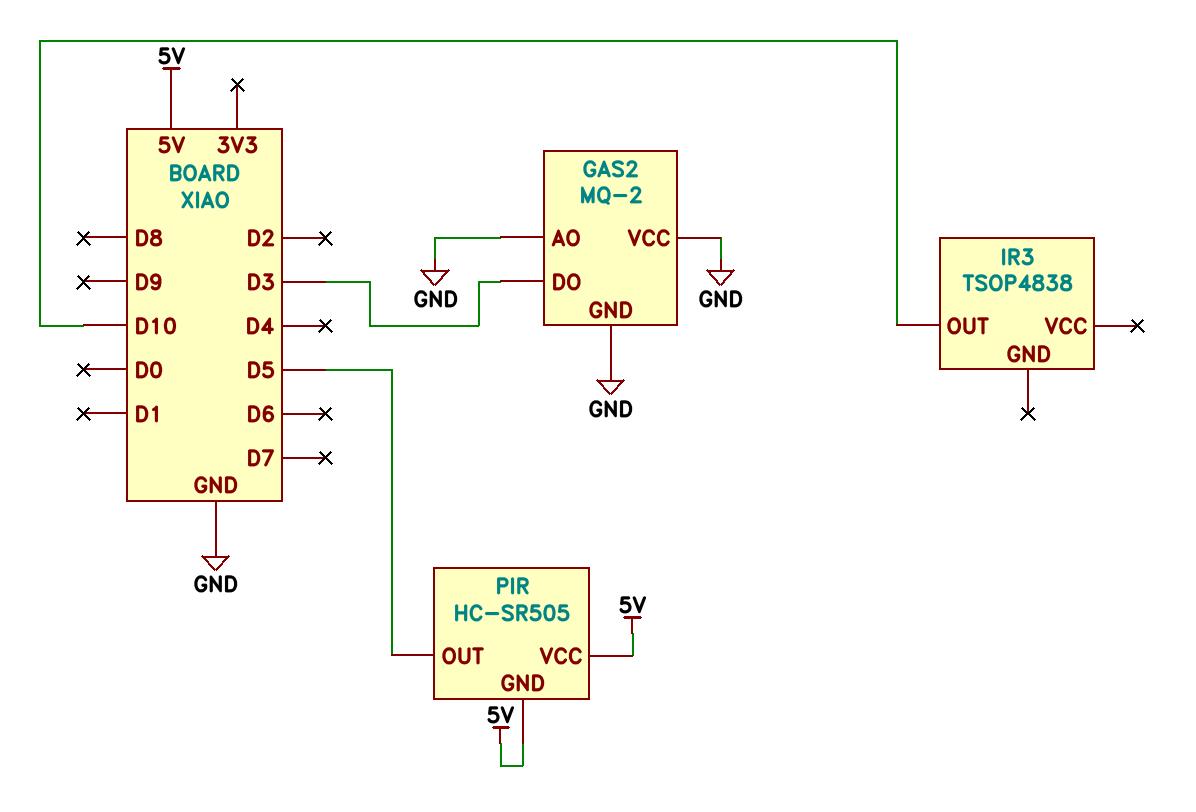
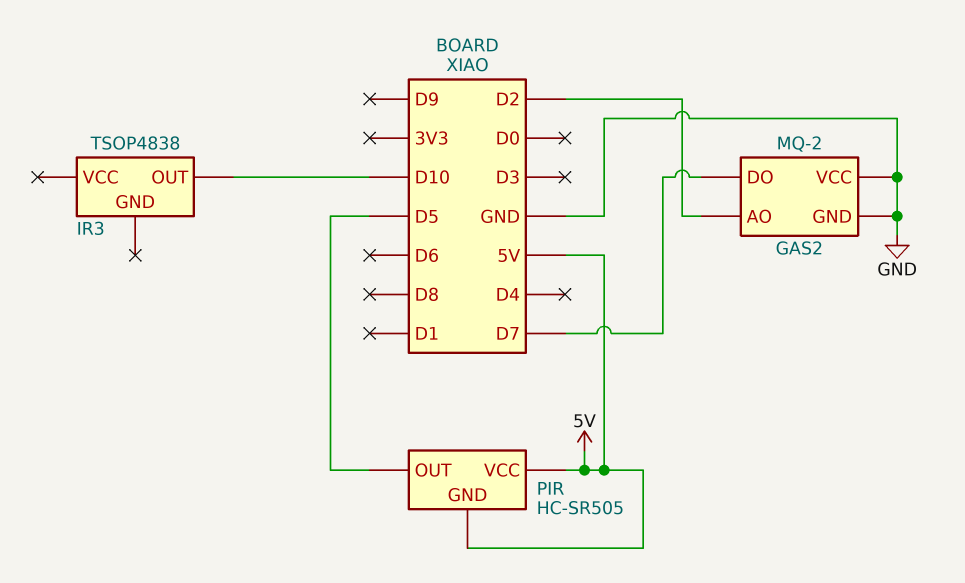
GAS2 pin AO: GND -> D2
GAS2 pin DO: D3 -> D7

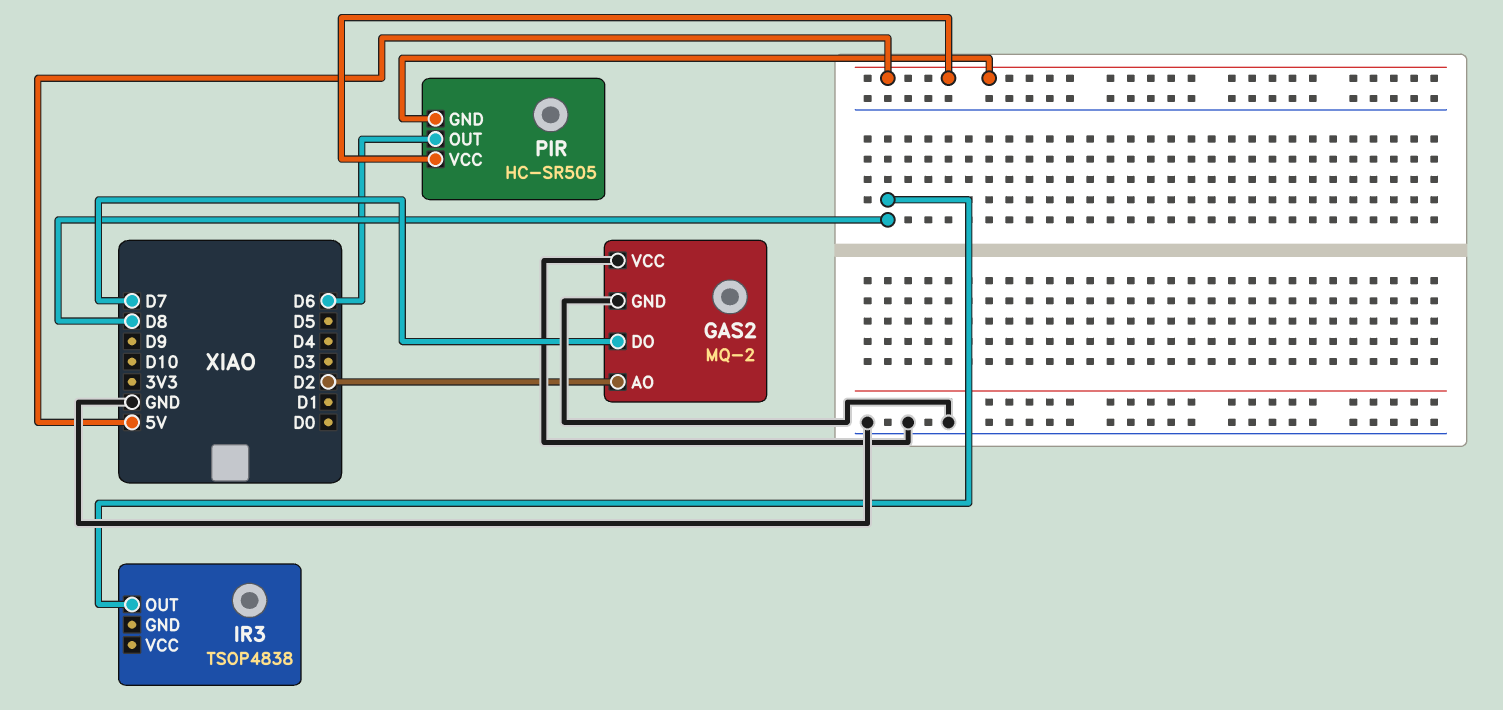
IR3 pin OUT: D10 -> D8
PIR pin OUT: D5 -> D6

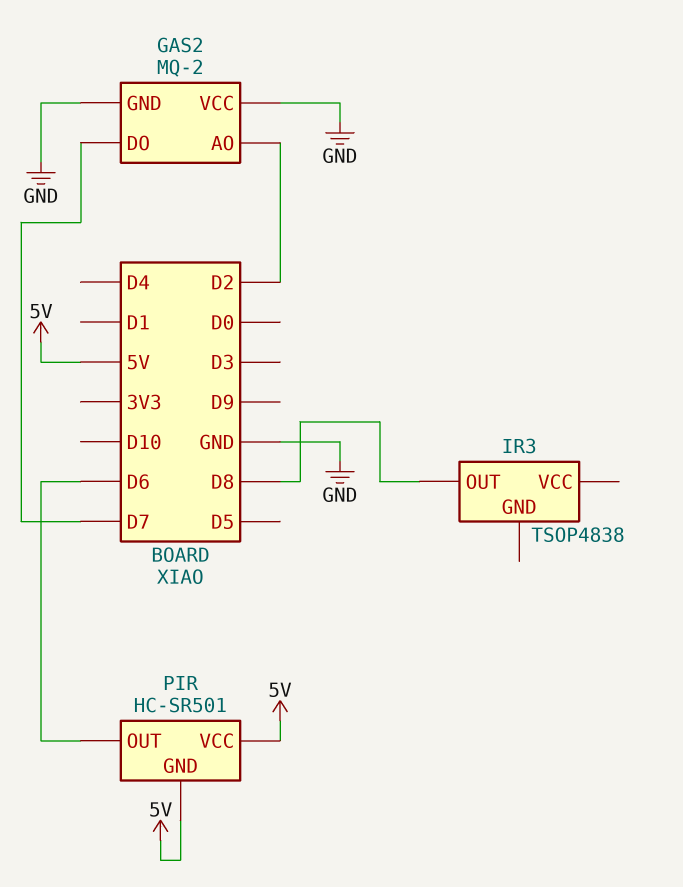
PIR: HC-SR505 -> HC-SR501

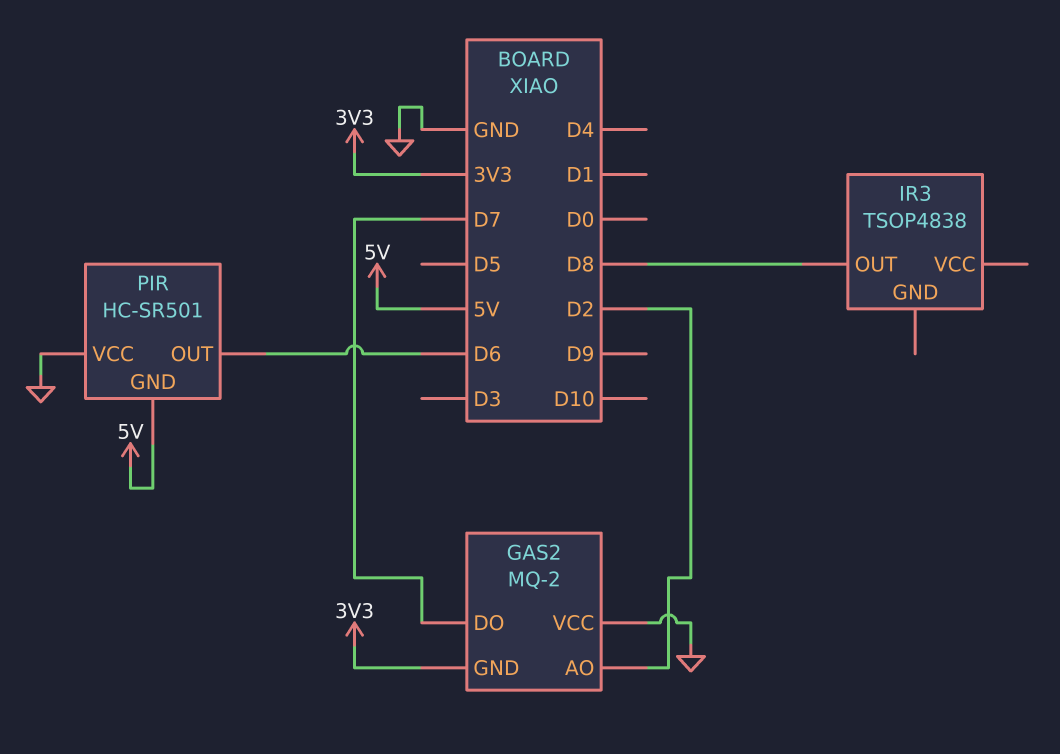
GAS2 pin GND: GND -> 3V3
PIR pin VCC: 5V -> GND

